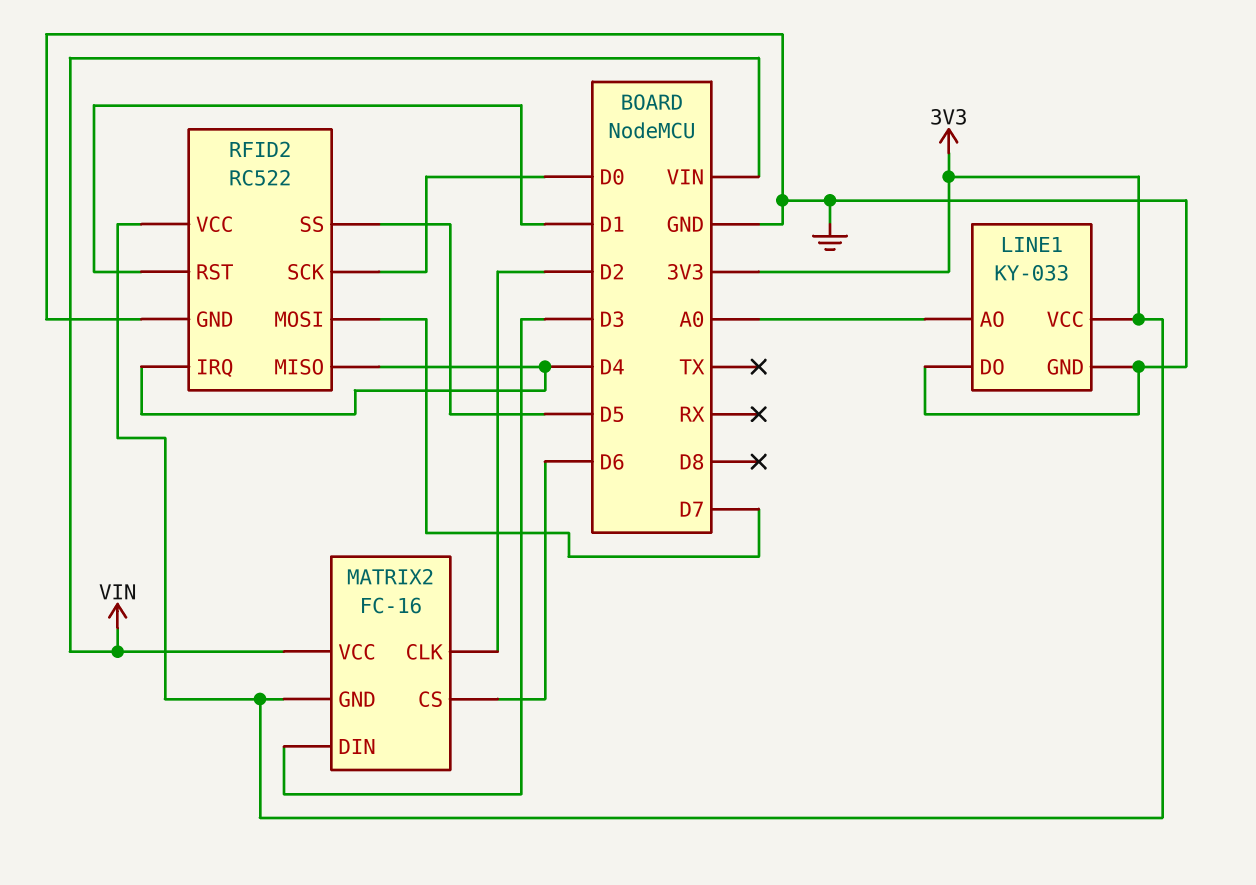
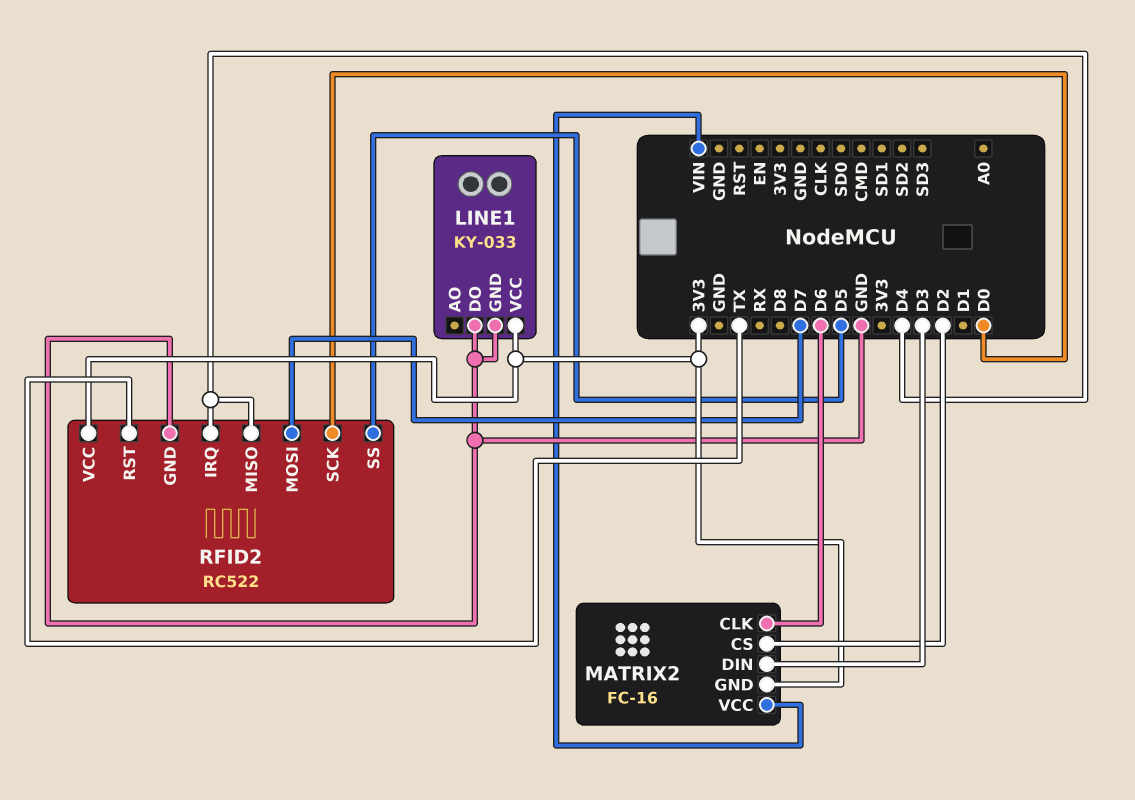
LINE1 pin AO: A0 -> none
MATRIX2 pin CLK: D2 -> D6
MATRIX2 pin CS: D6 -> D2
RFID2 pin RST: D1 -> TX

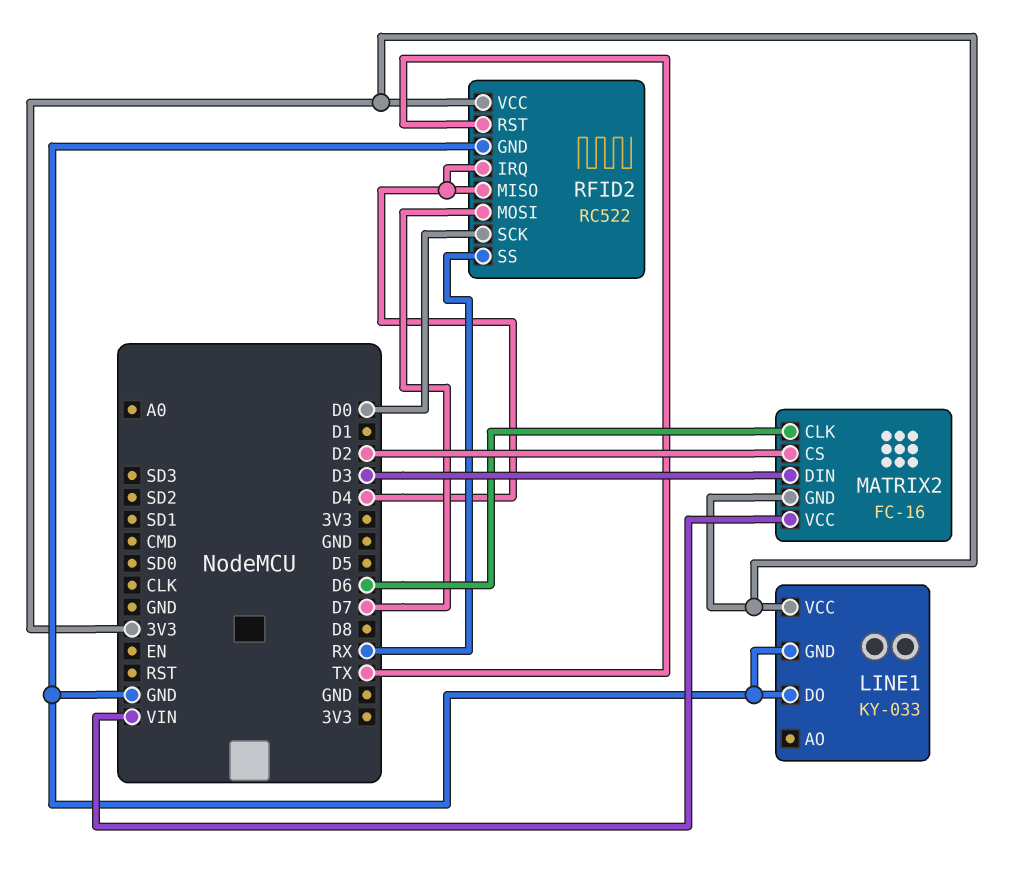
RFID2 pin SS: D5 -> RX

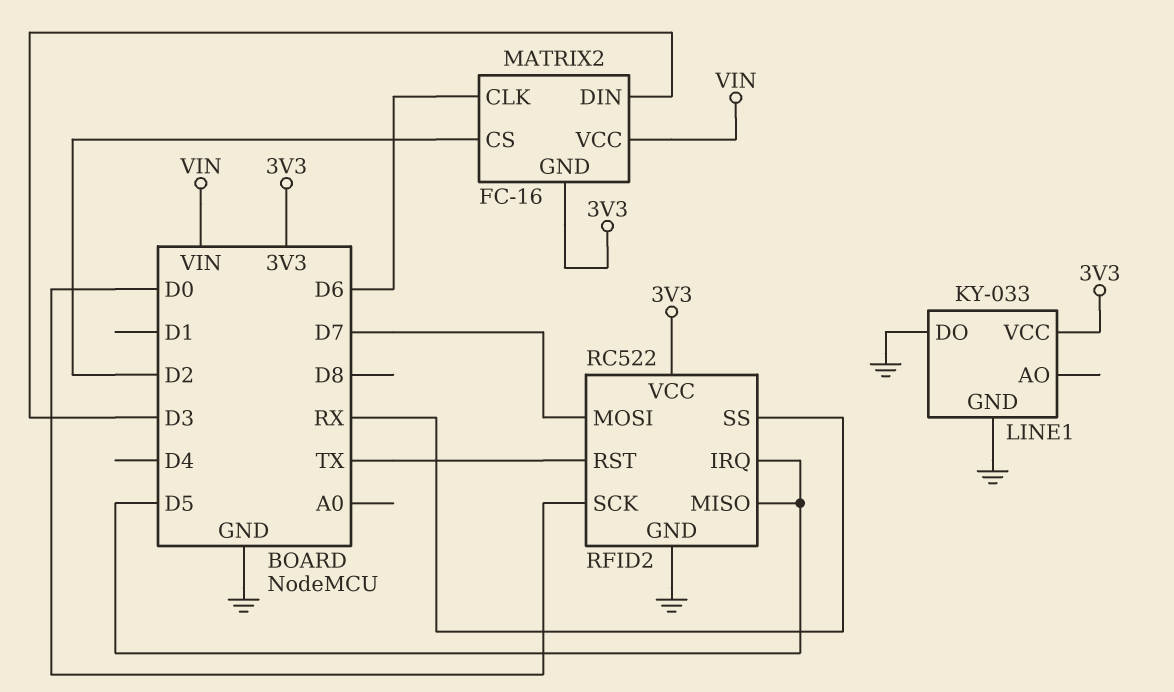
RFID2 pin IRQ: D4 -> D5
RFID2 pin MISO: D4 -> D5

